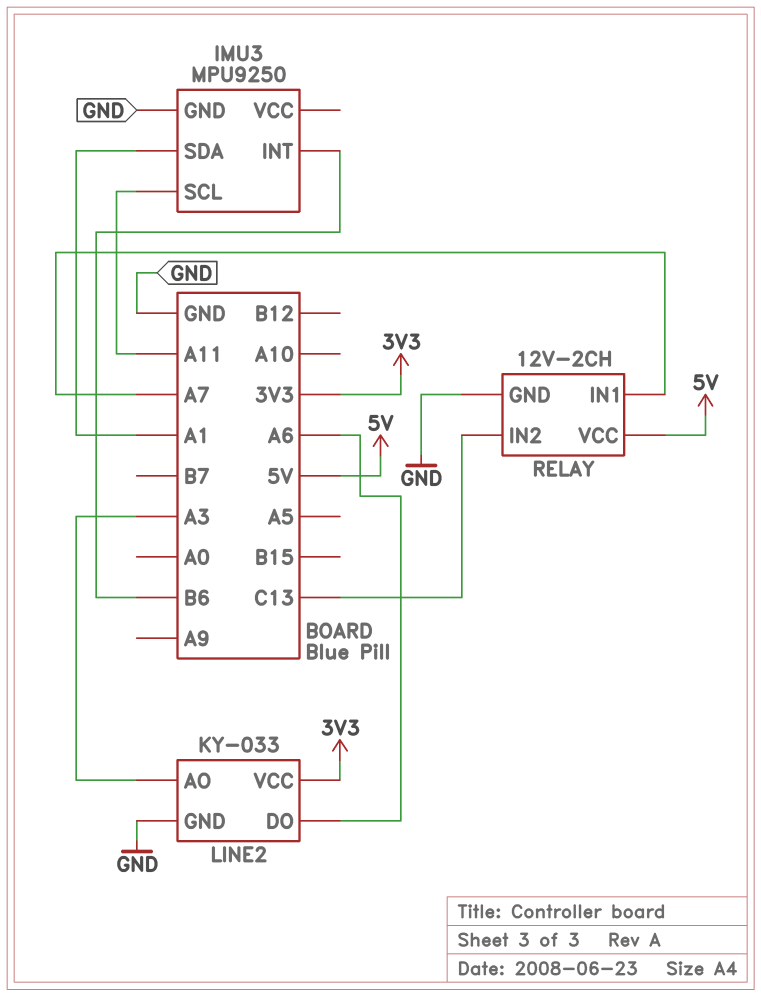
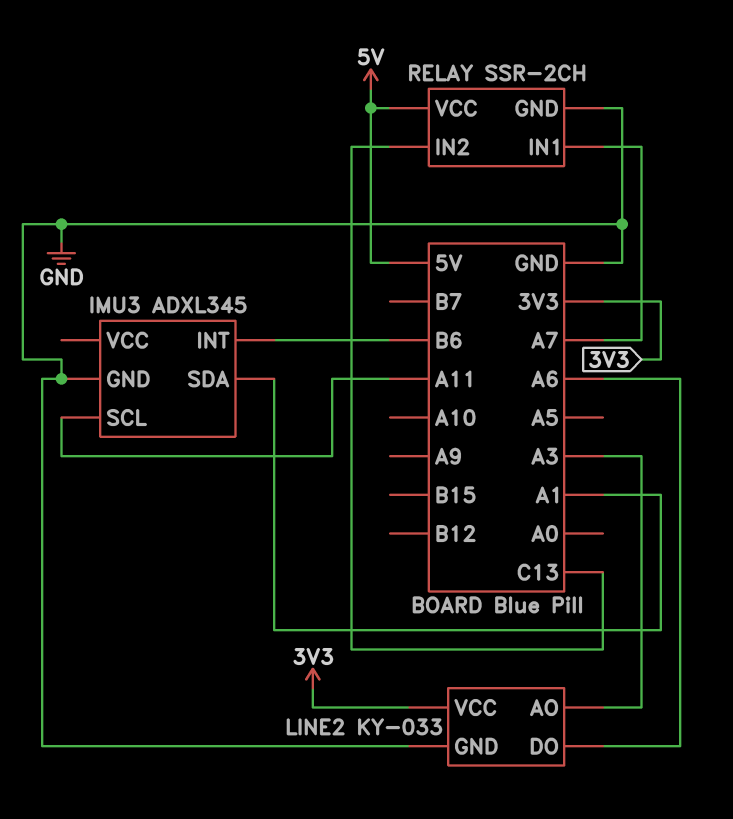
IMU3: MPU9250 -> ADXL345
RELAY: 12V-2CH -> SSR-2CH

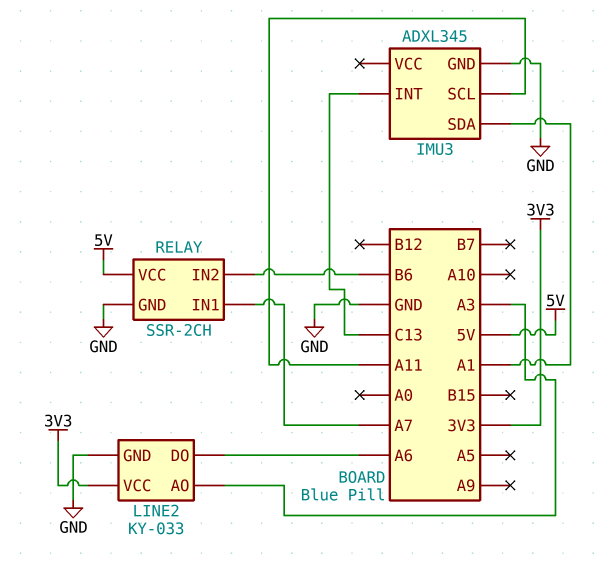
IMU3 pin INT: B6 -> C13
RELAY pin IN2: C13 -> B6

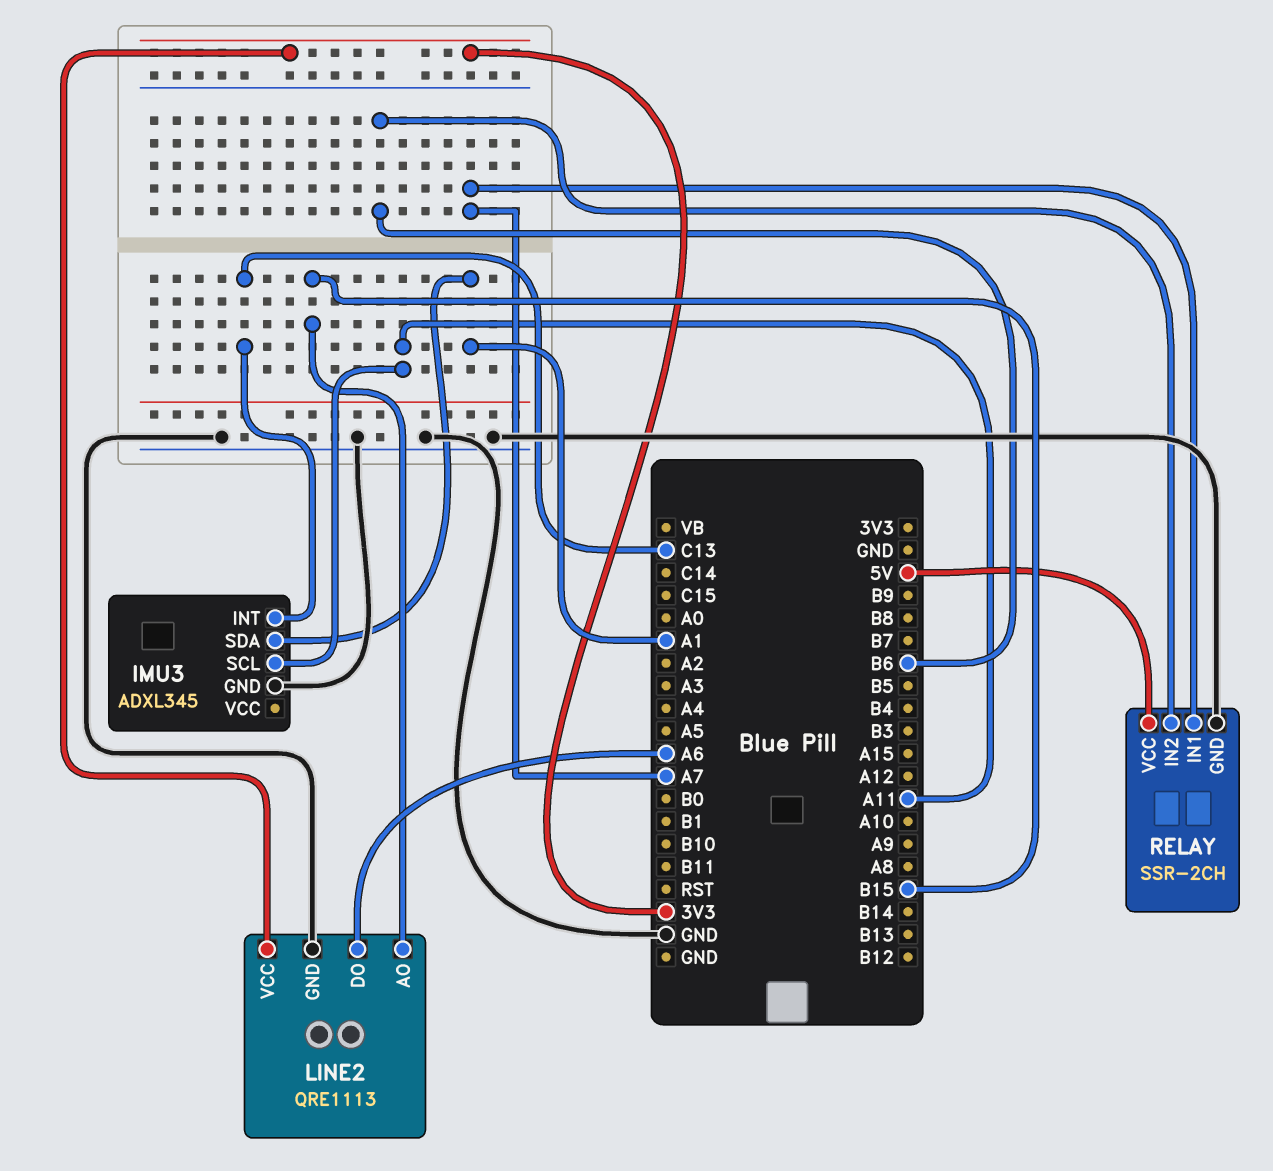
LINE2: KY-033 -> QRE1113
LINE2 pin AO: A3 -> B15

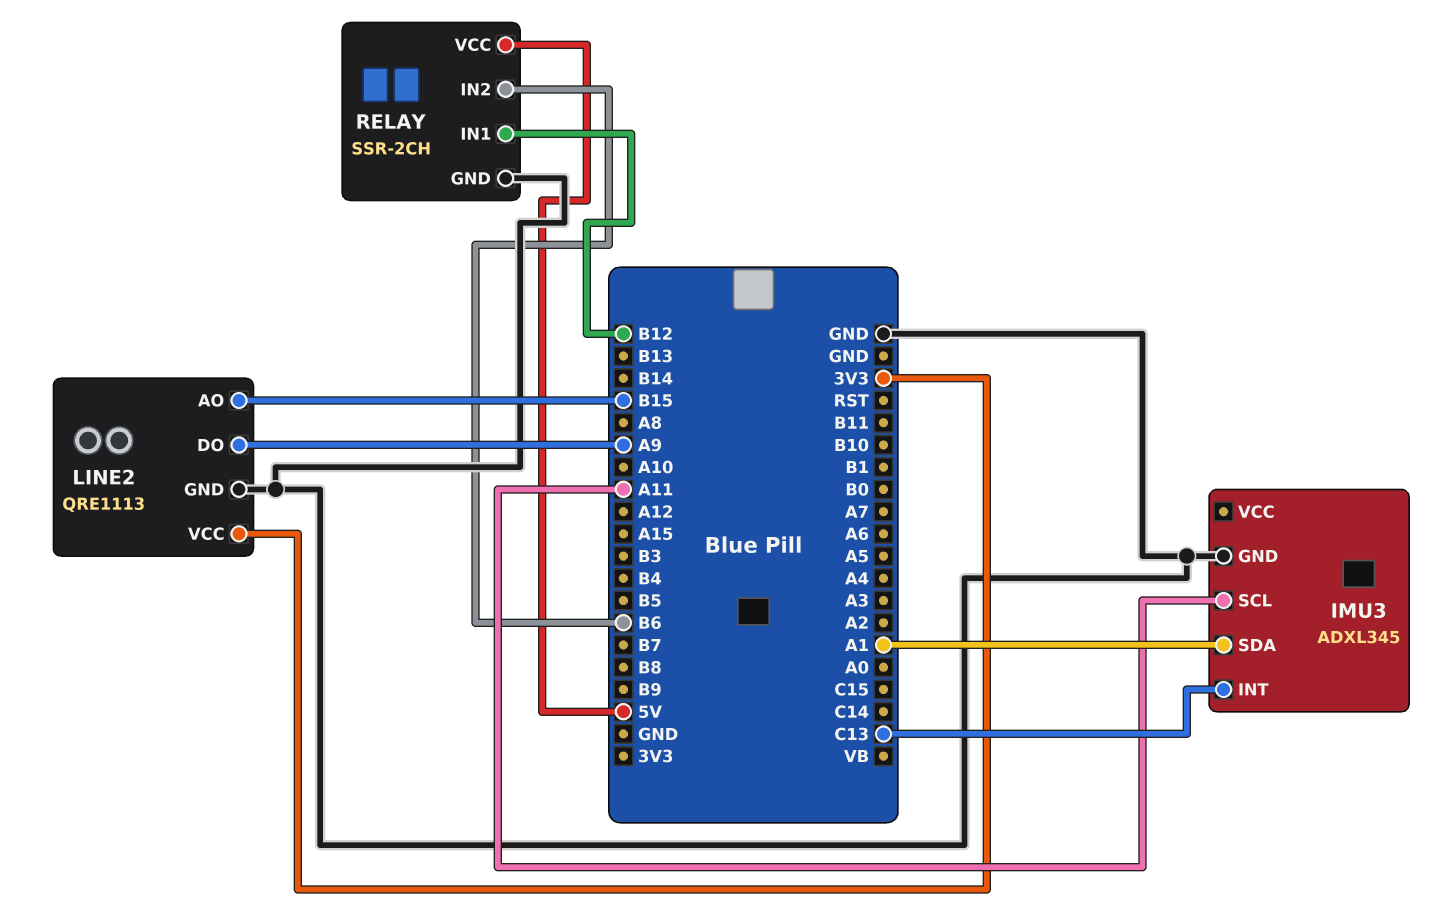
LINE2 pin DO: A6 -> A9
RELAY pin IN1: A7 -> B12

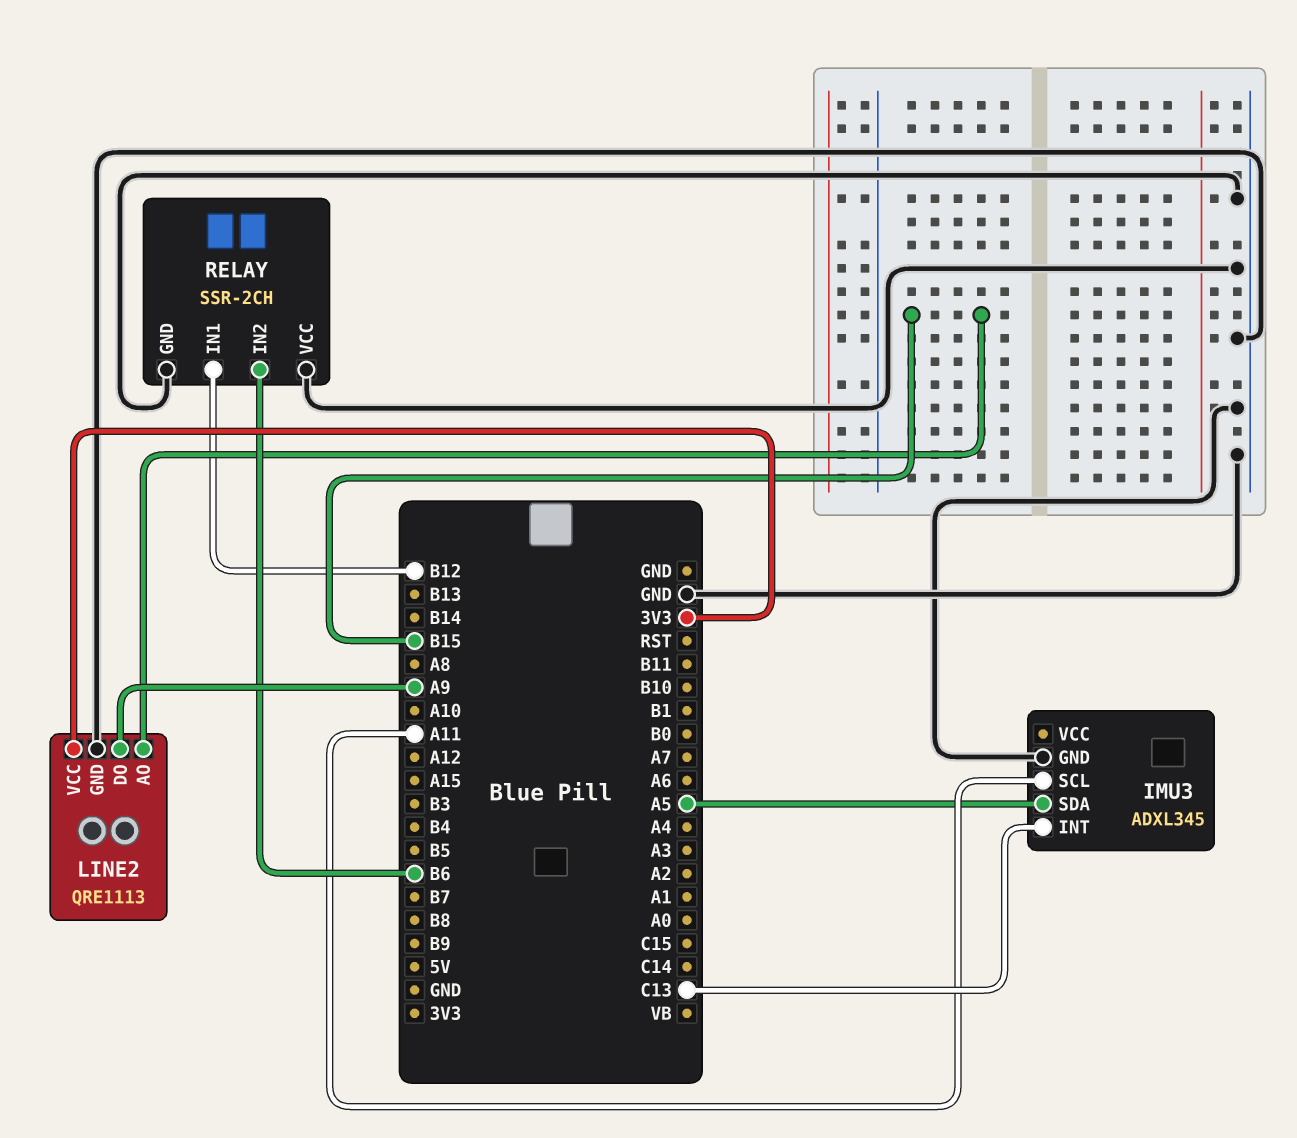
IMU3 pin SDA: A1 -> A5
RELAY pin VCC: 5V -> GND

